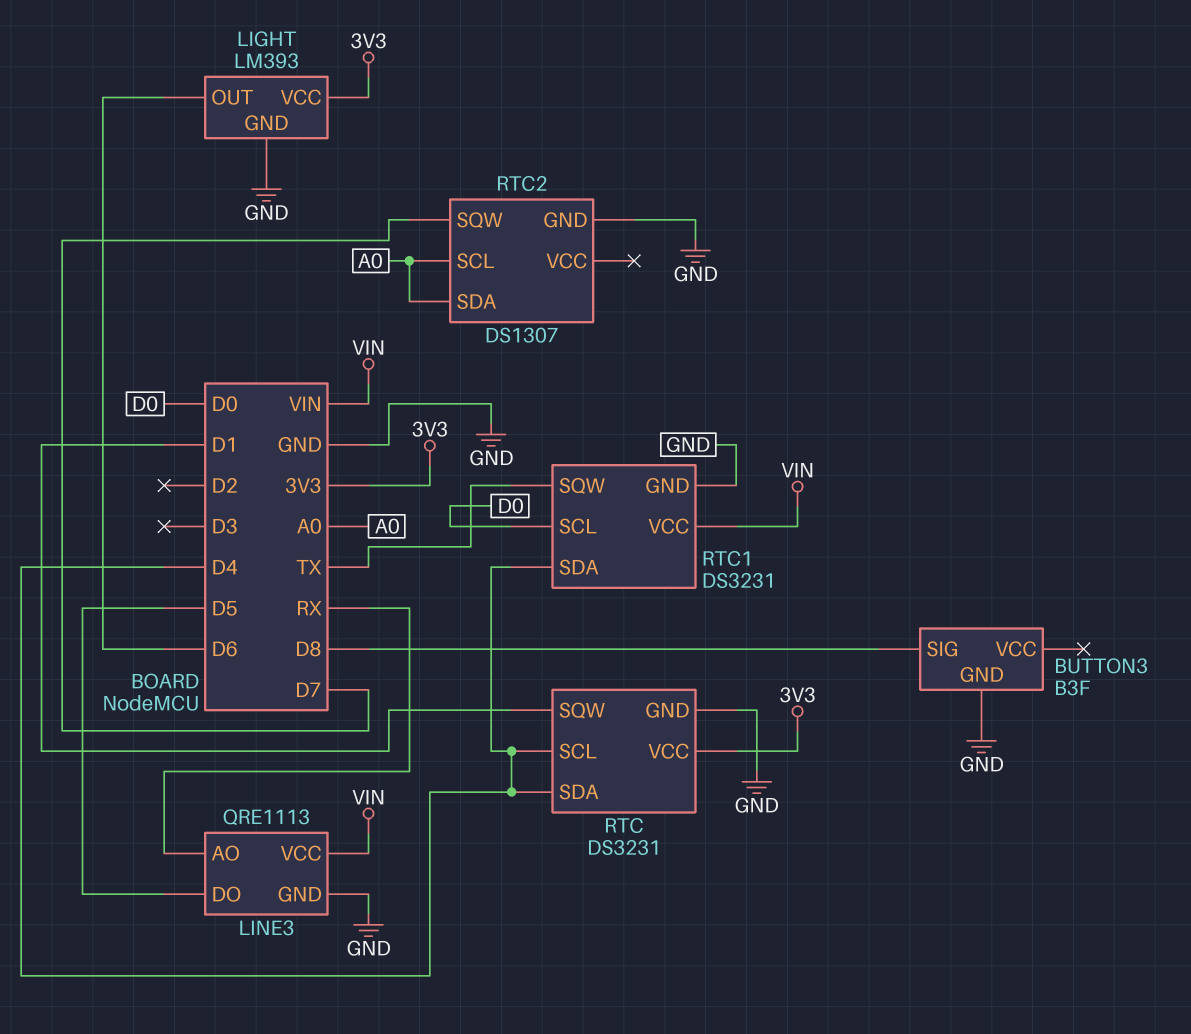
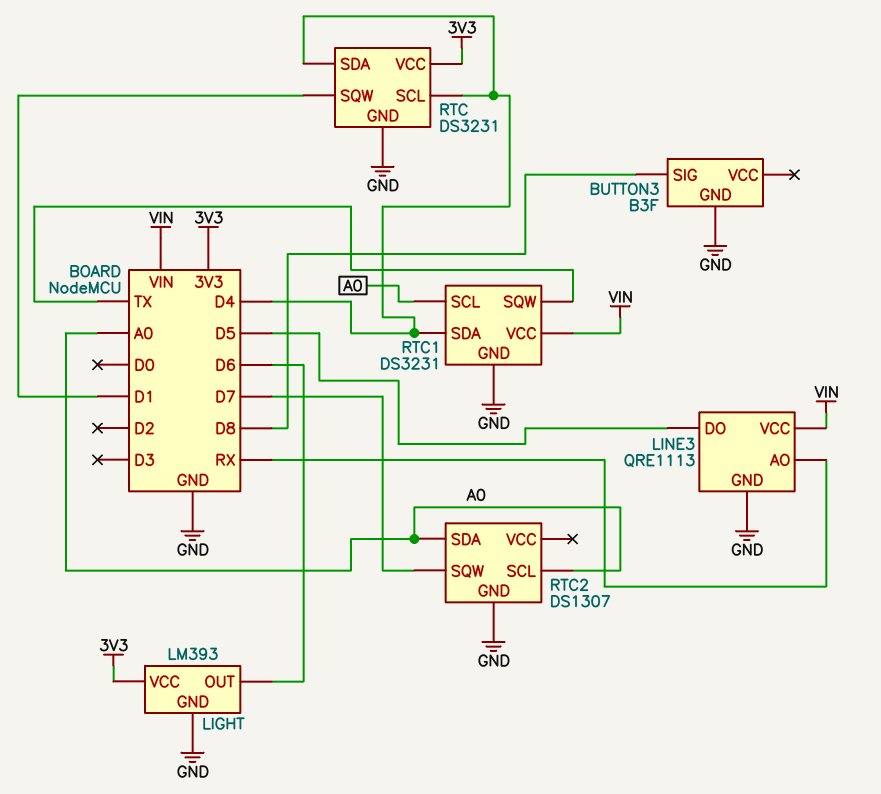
RTC1 pin SCL: D0 -> A0

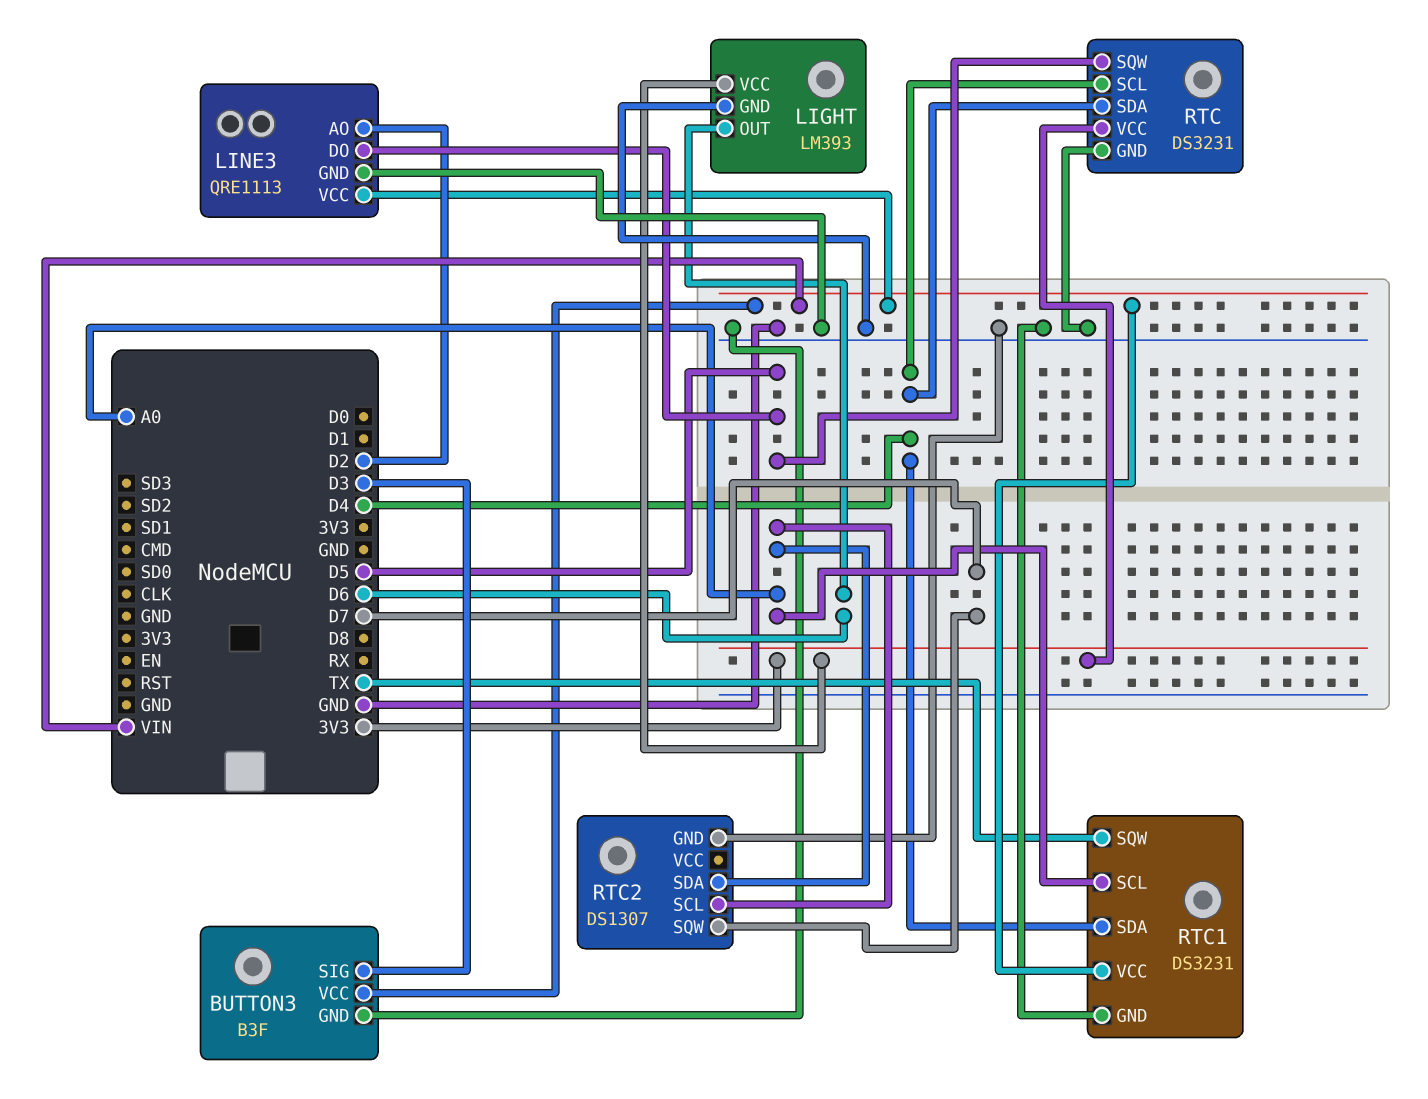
BUTTON3 pin SIG: D8 -> D3
BUTTON3 pin VCC: none -> VIN
LINE3 pin AO: RX -> D2
RTC pin SQW: D1 -> D5

